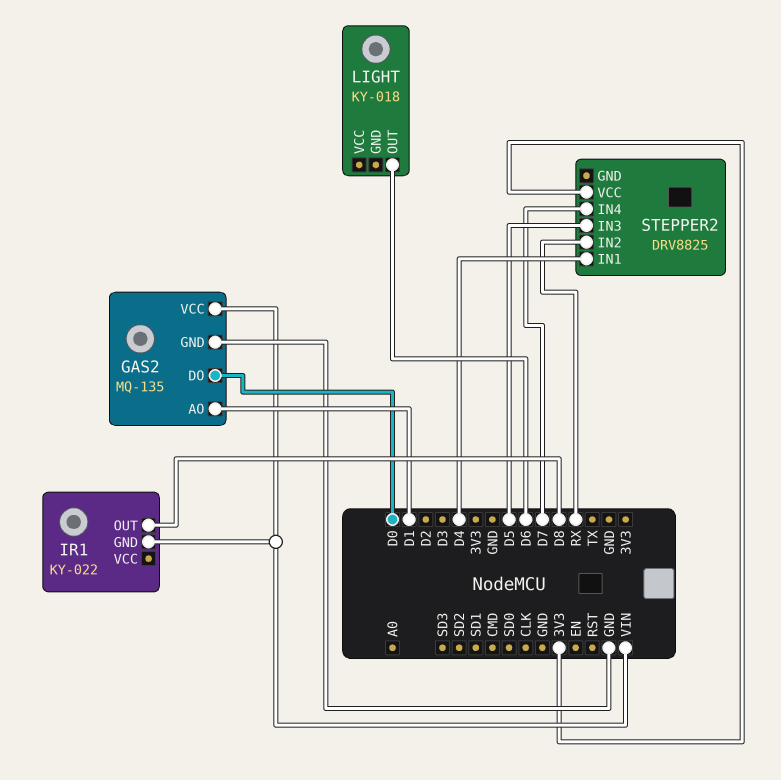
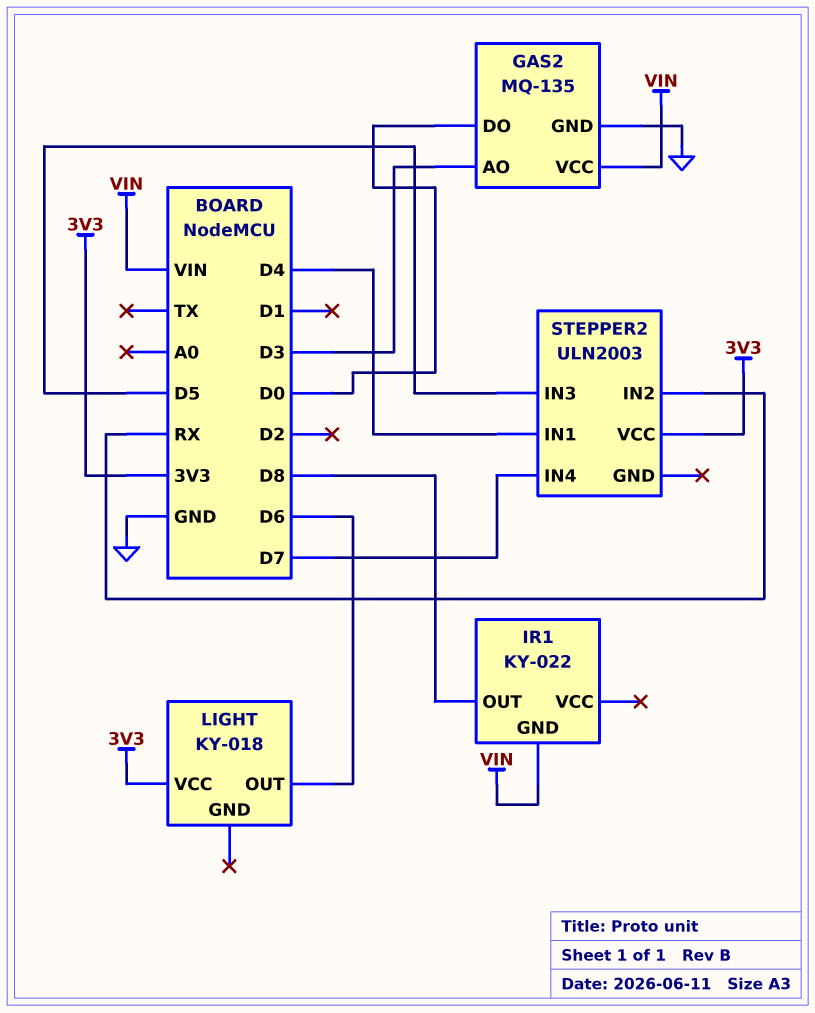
GAS2 pin AO: D1 -> D3
LIGHT pin VCC: none -> 3V3
STEPPER2: DRV8825 -> ULN2003

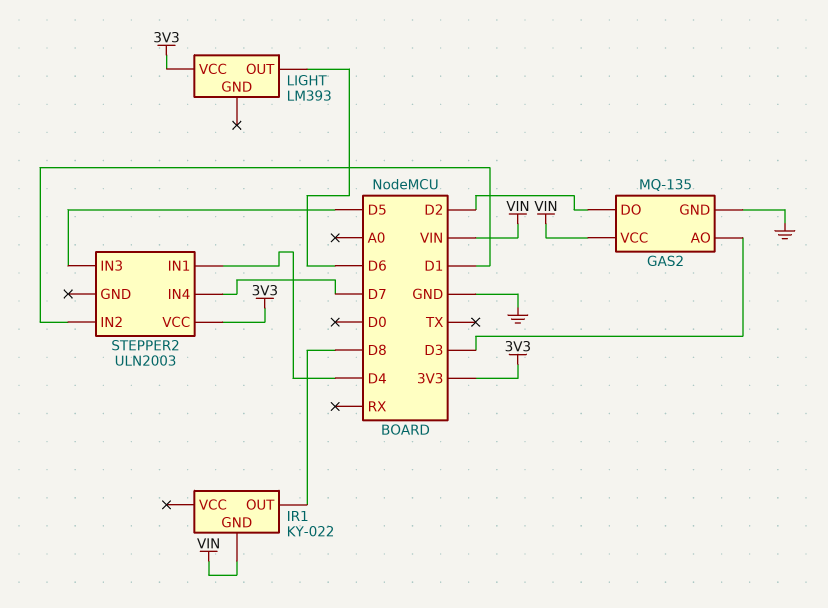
GAS2 pin DO: D0 -> D2
LIGHT: KY-018 -> LM393
STEPPER2 pin IN2: RX -> D1

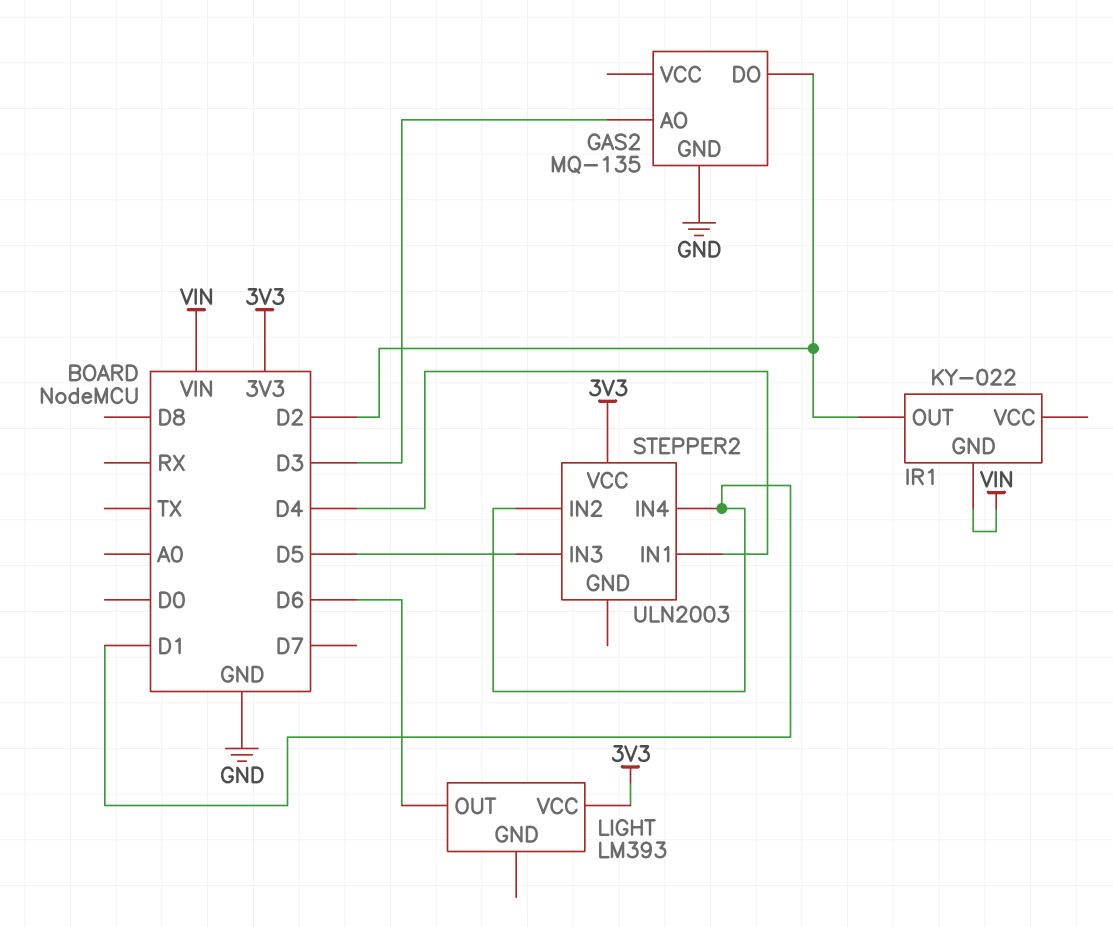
GAS2 pin VCC: VIN -> none
IR1 pin OUT: D8 -> D2
STEPPER2 pin IN4: D7 -> D1

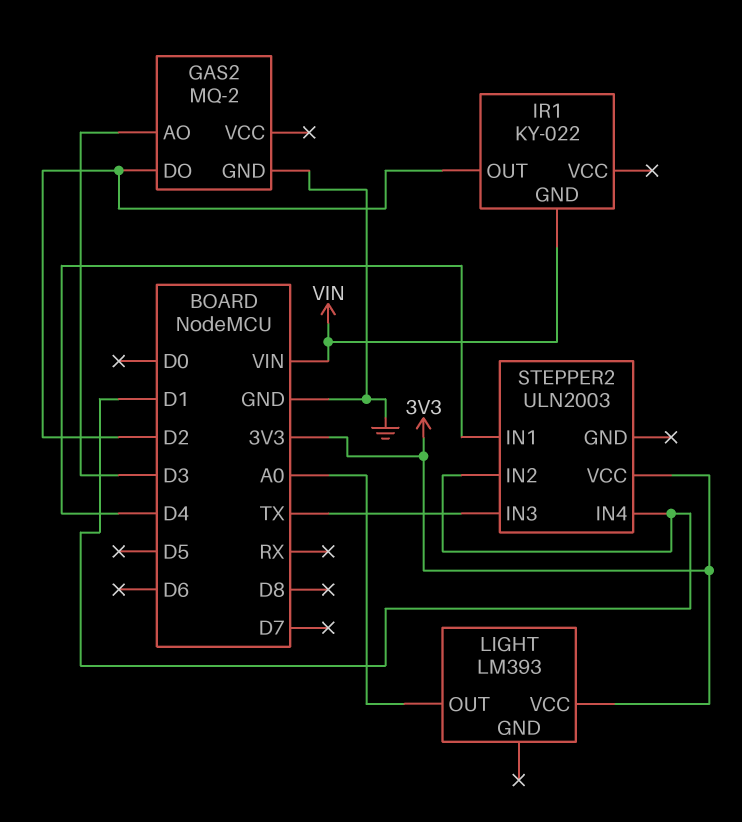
GAS2: MQ-135 -> MQ-2
LIGHT pin OUT: D6 -> A0
STEPPER2 pin IN3: D5 -> TX

